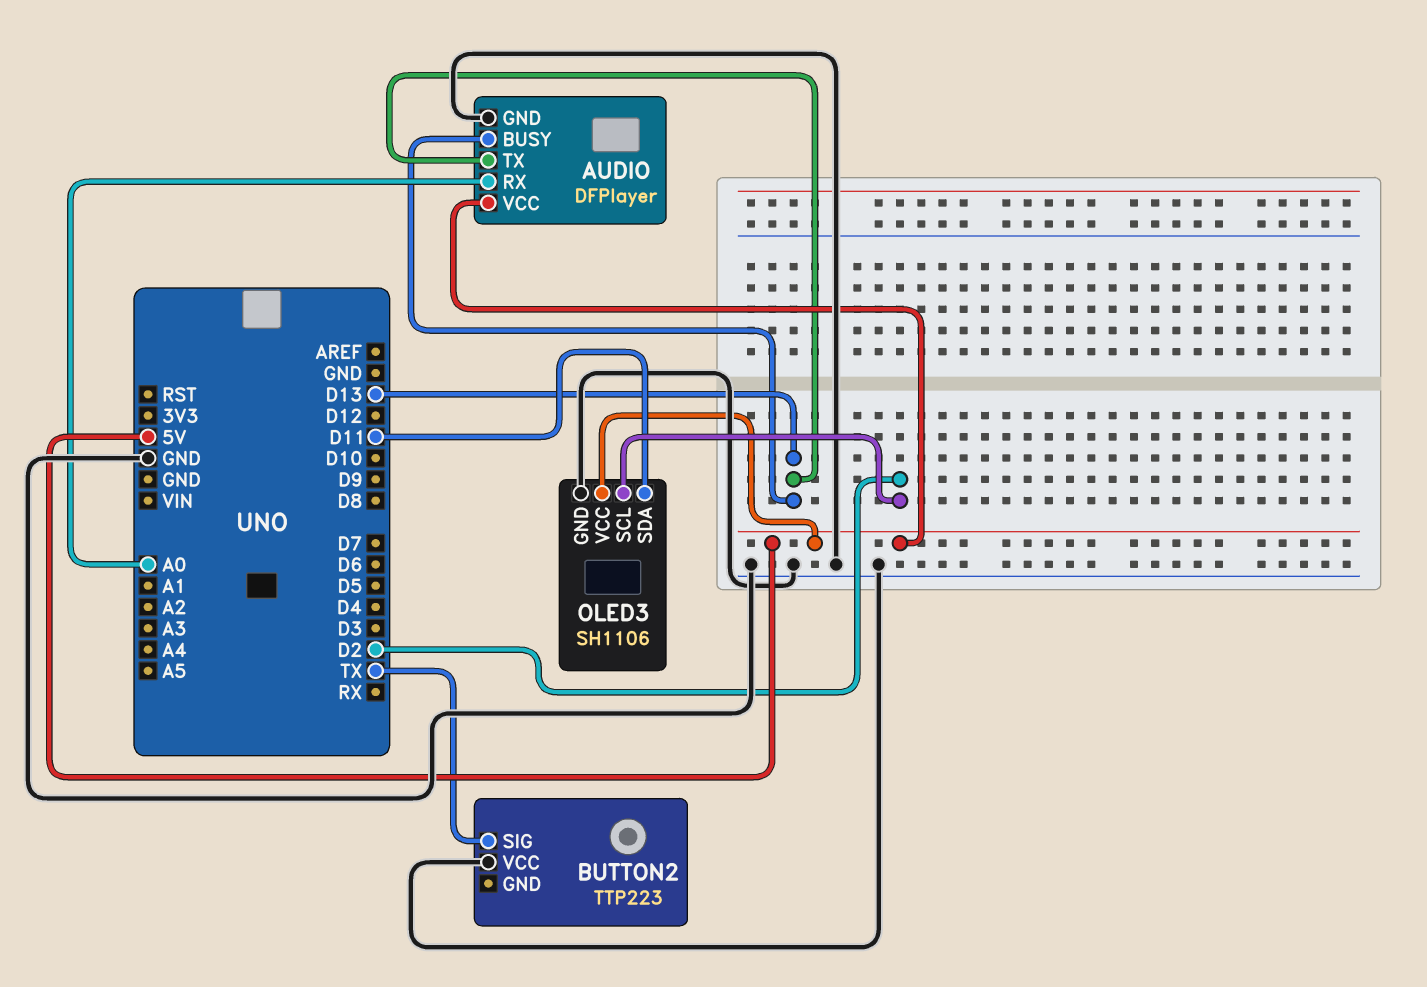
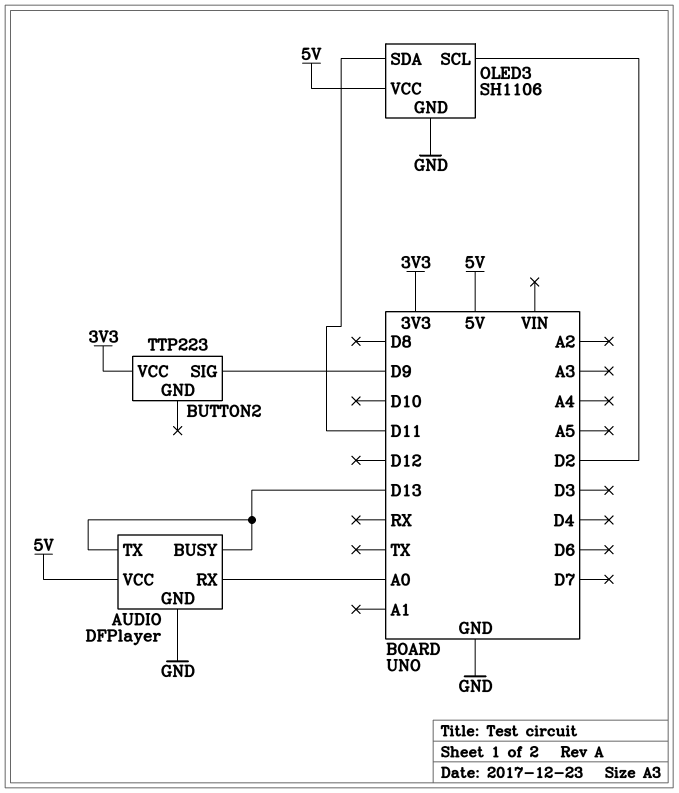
BUTTON2 pin SIG: TX -> D9
BUTTON2 pin VCC: GND -> 3V3

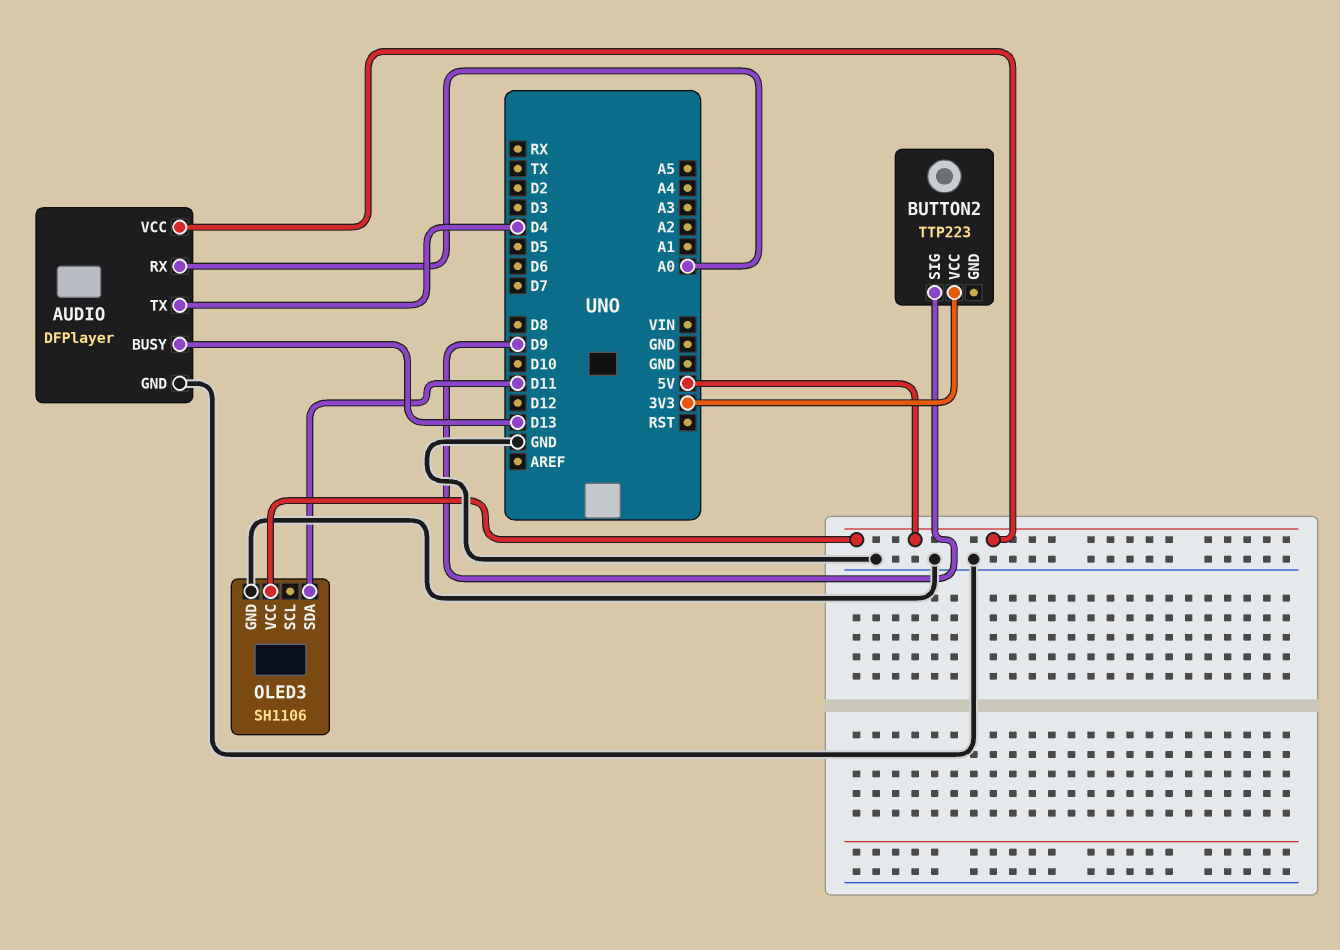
AUDIO pin TX: D13 -> D4
OLED3 pin SCL: D2 -> none

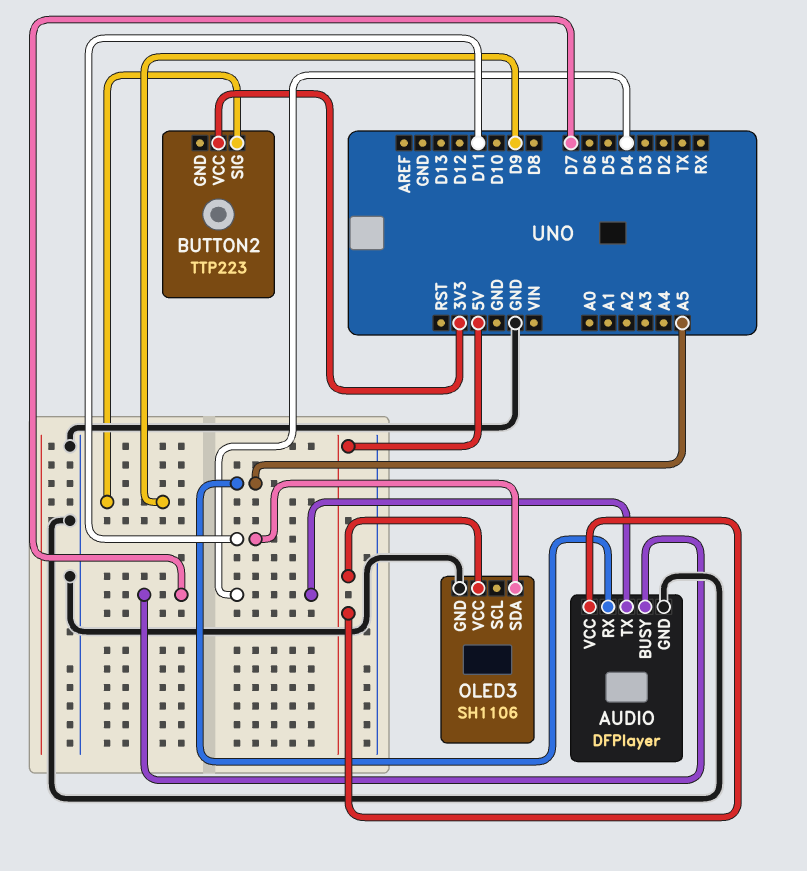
AUDIO pin BUSY: D13 -> D7
AUDIO pin RX: A0 -> A5

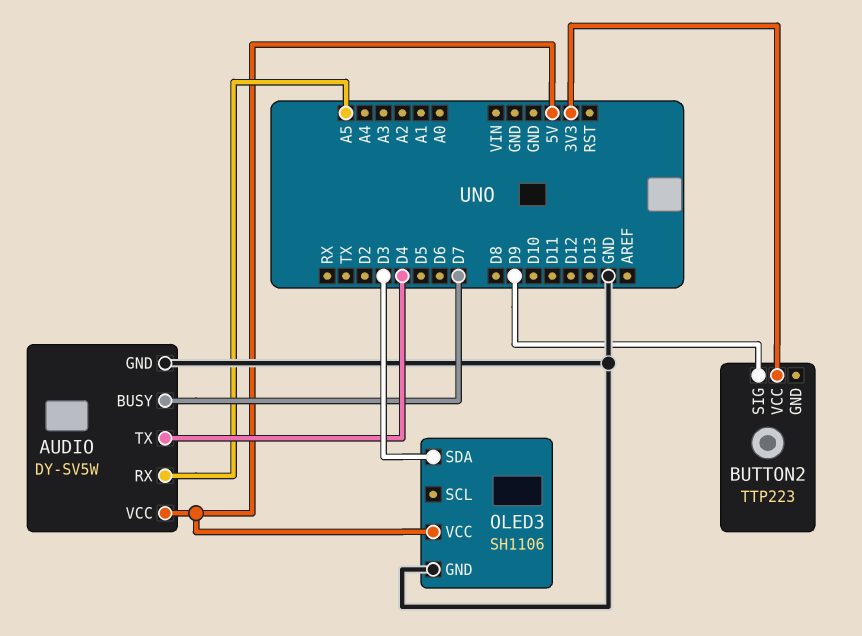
AUDIO: DFPlayer -> DY-SV5W
OLED3 pin SDA: D11 -> D3

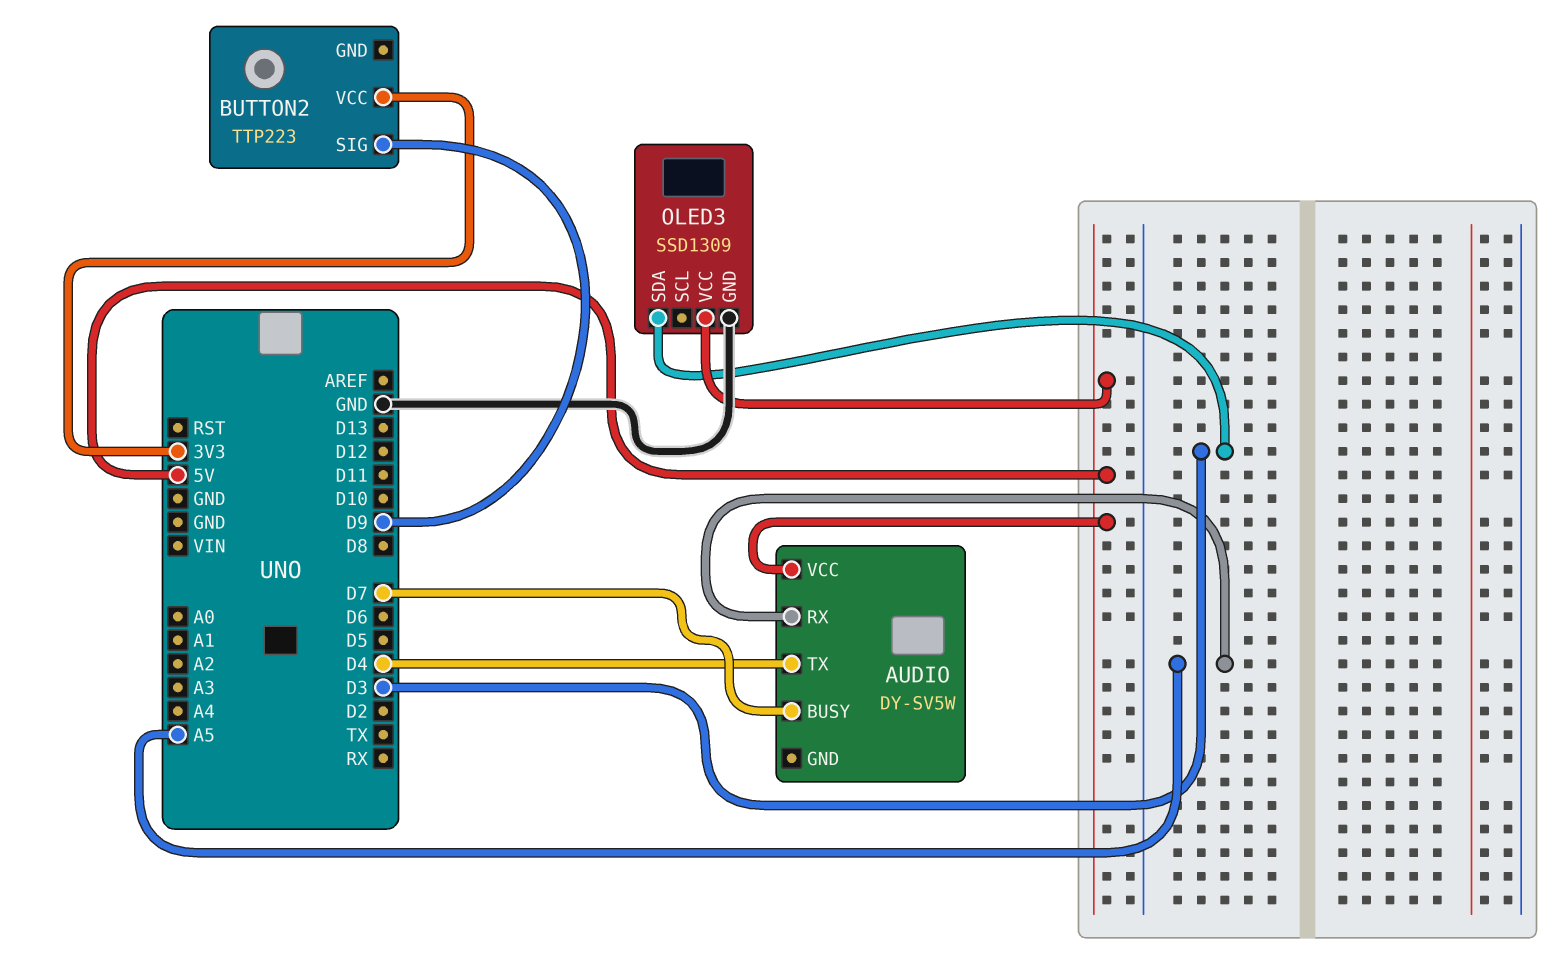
AUDIO pin GND: GND -> none
OLED3: SH1106 -> SSD1309

